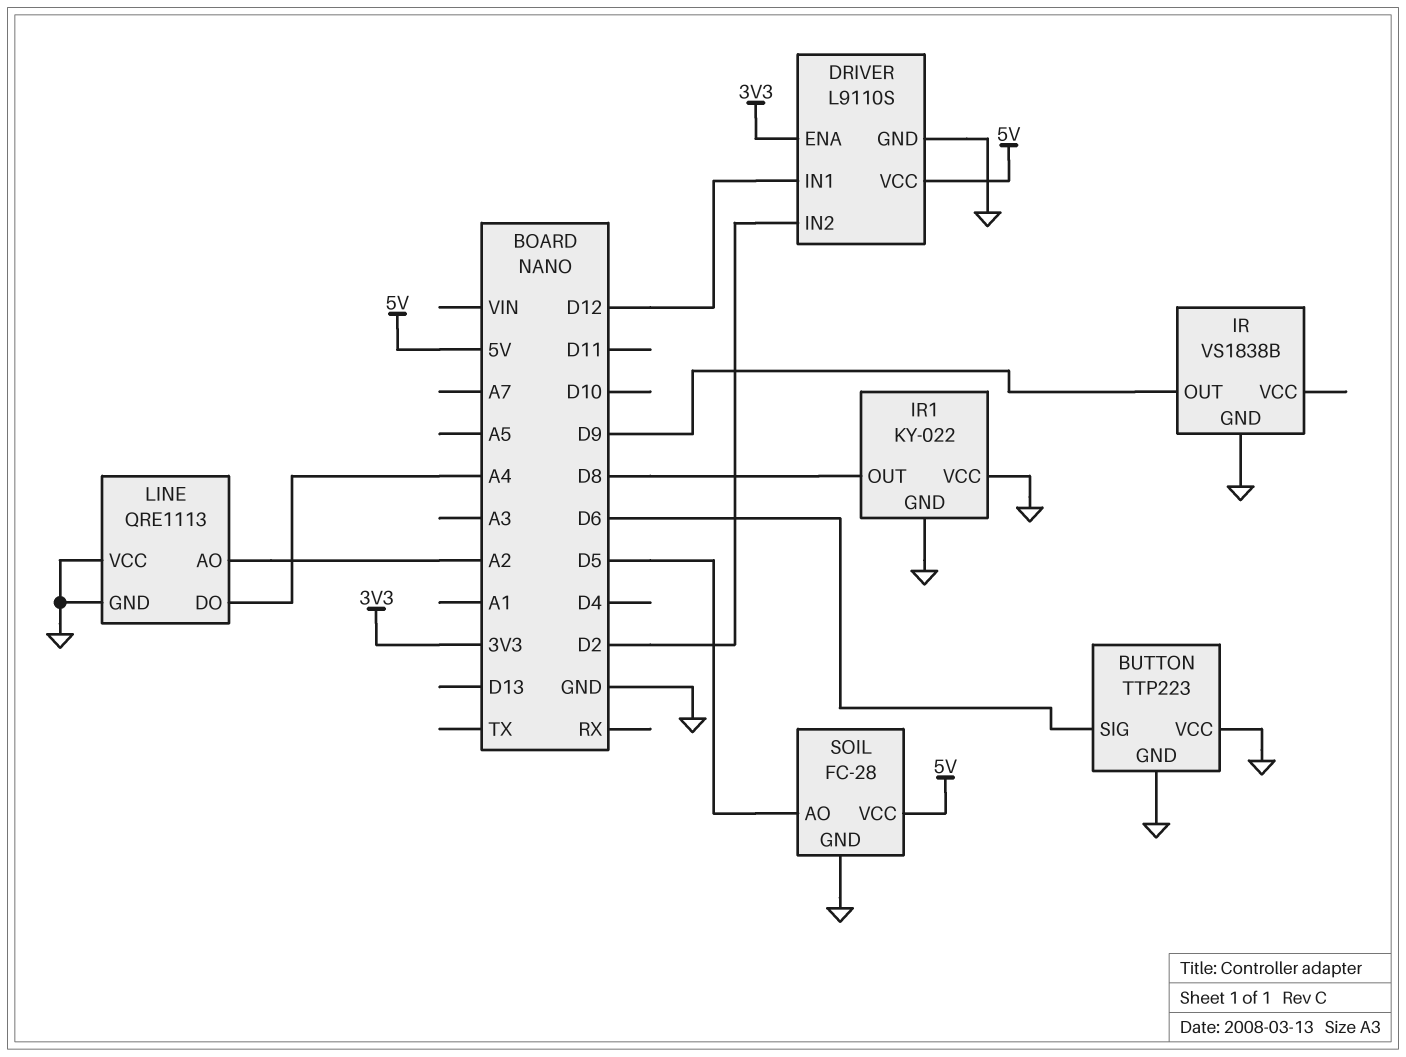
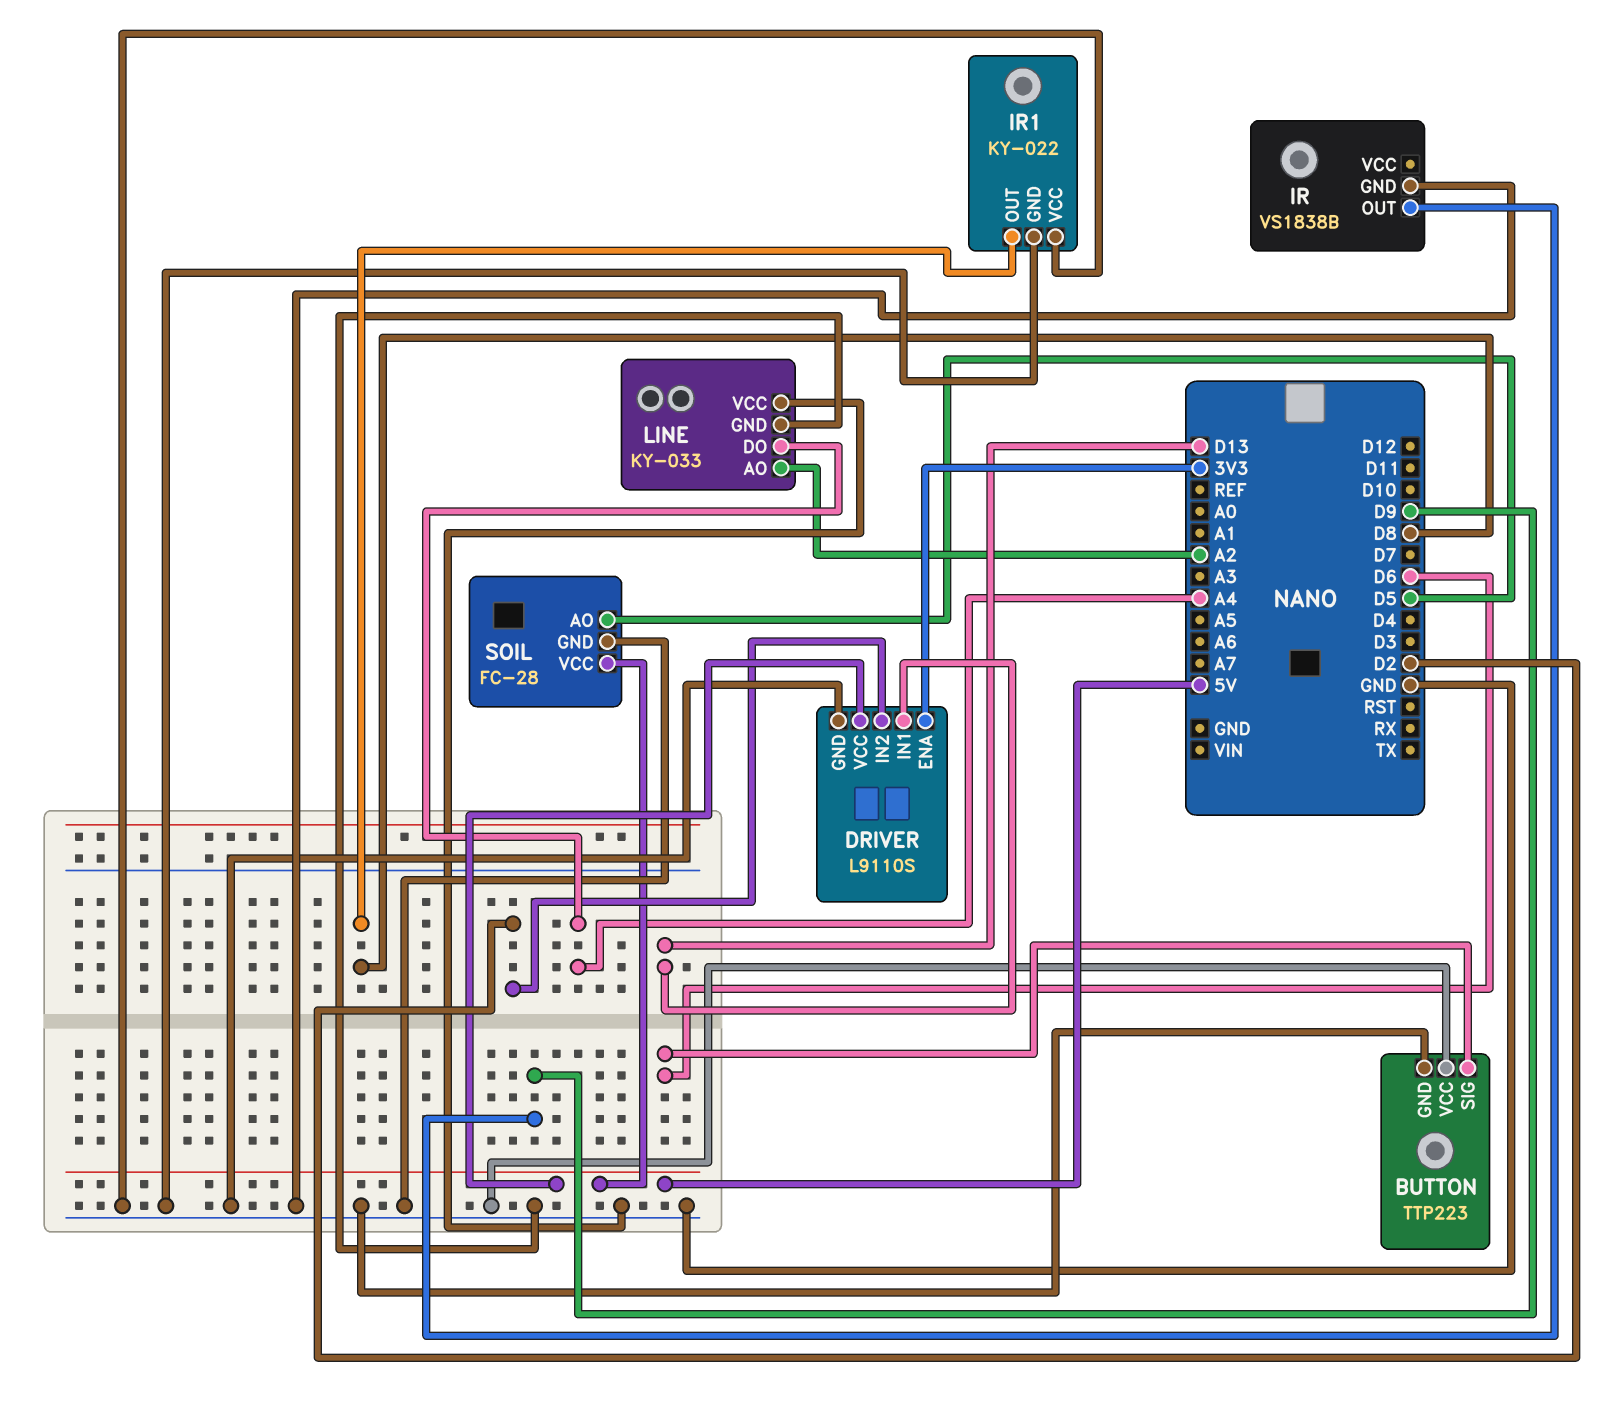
DRIVER pin IN1: D12 -> D13
LINE: QRE1113 -> KY-033

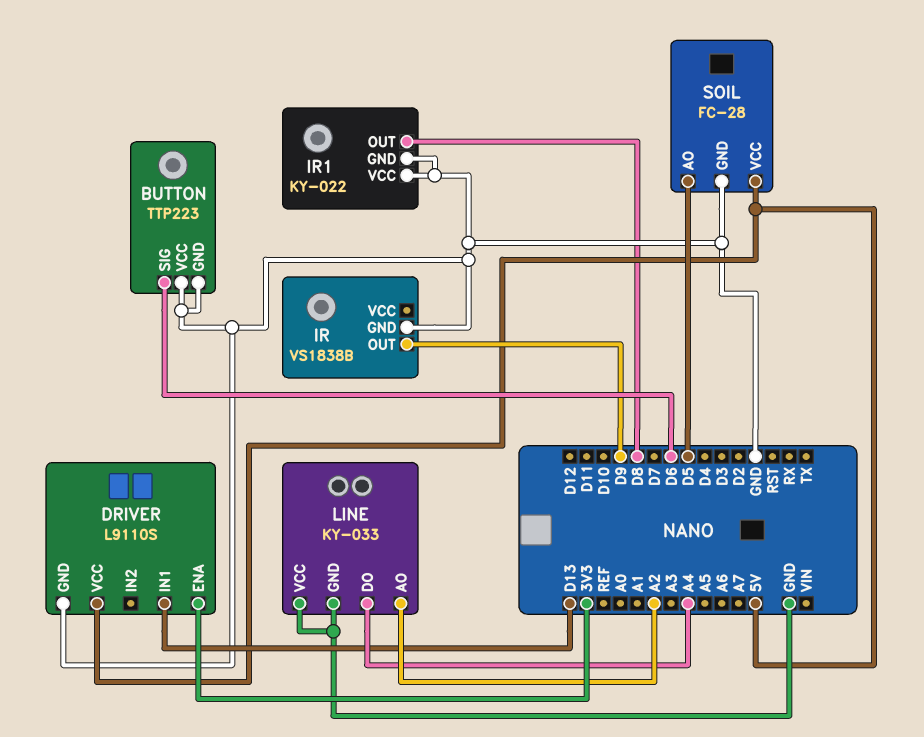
DRIVER pin IN2: D2 -> none

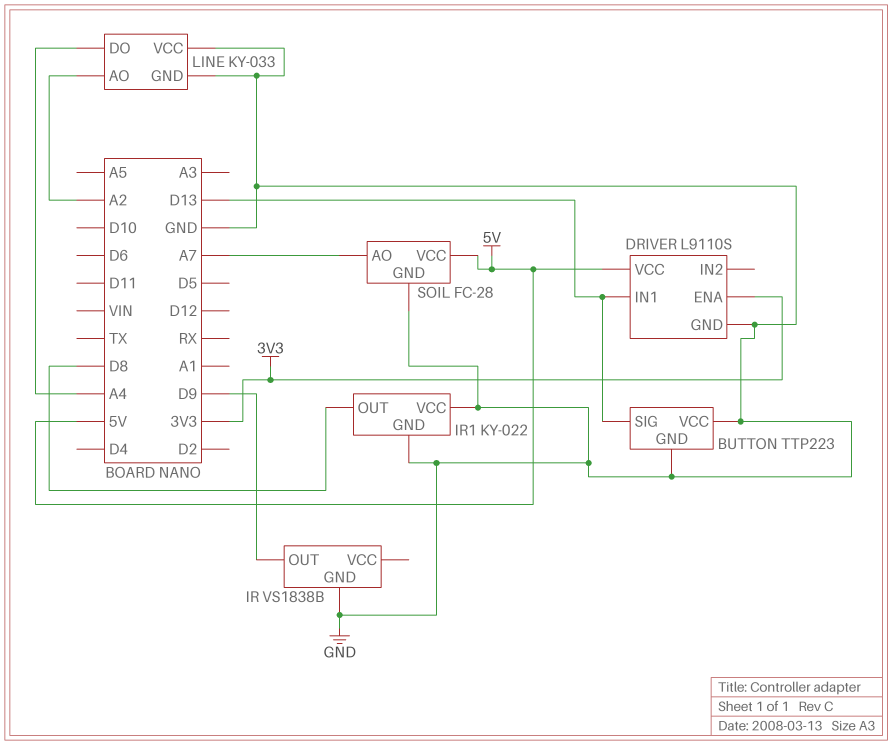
BUTTON pin SIG: D6 -> D13
SOIL pin AO: D5 -> A7

